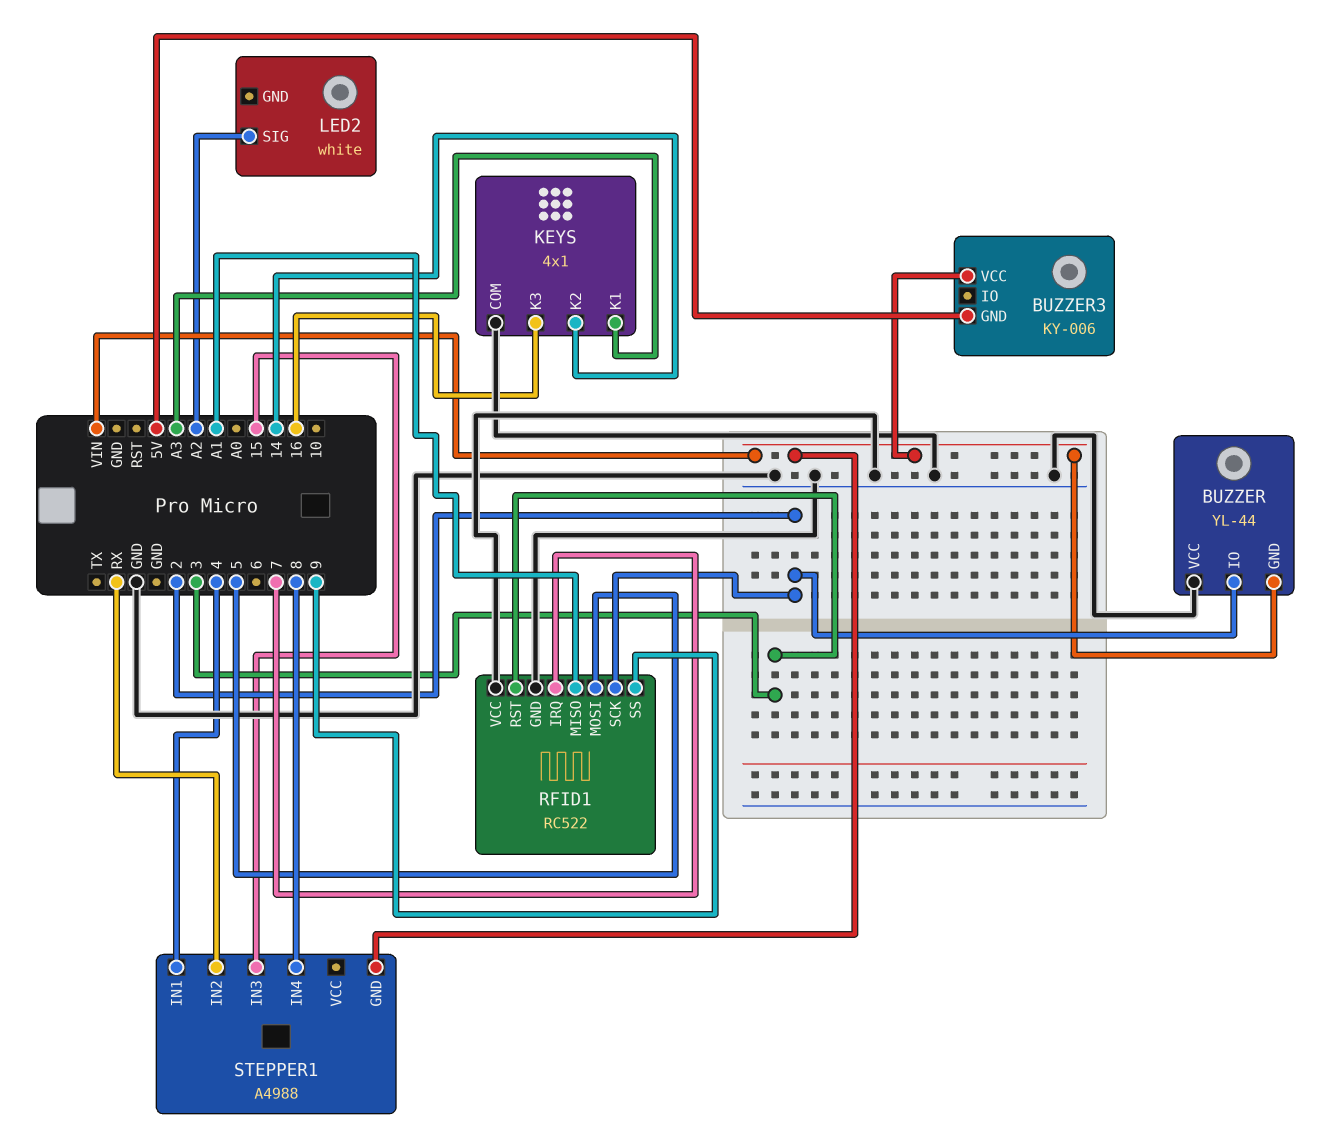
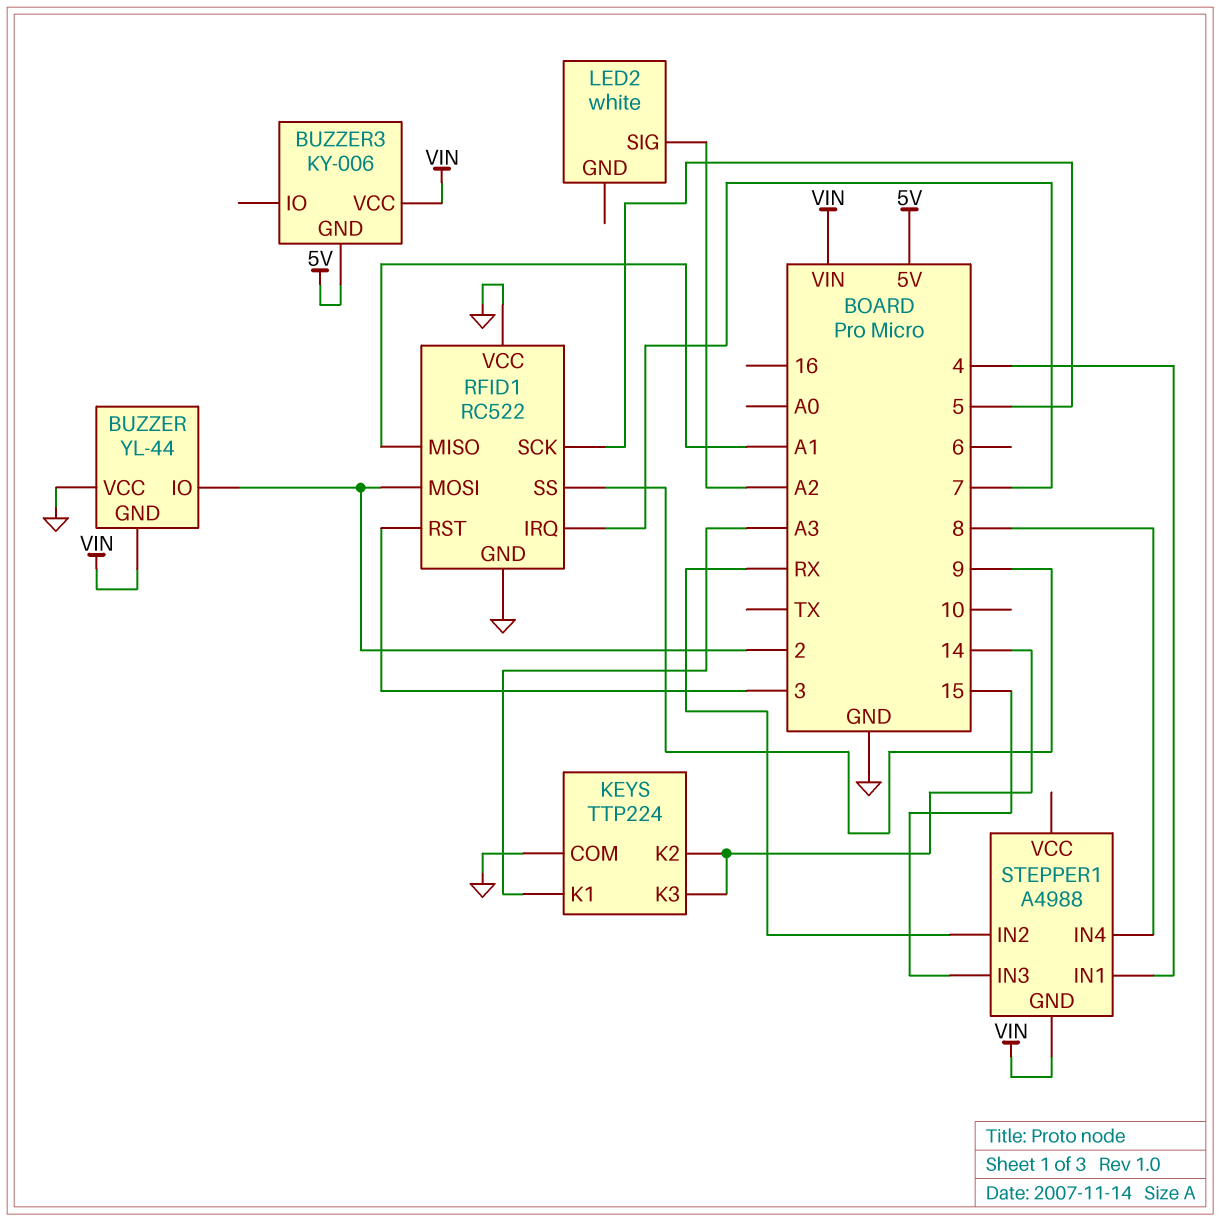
KEYS: 4x1 -> TTP224
KEYS pin K3: 16 -> 14
RFID1 pin MOSI: 5 -> 2
RFID1 pin SCK: 2 -> 5

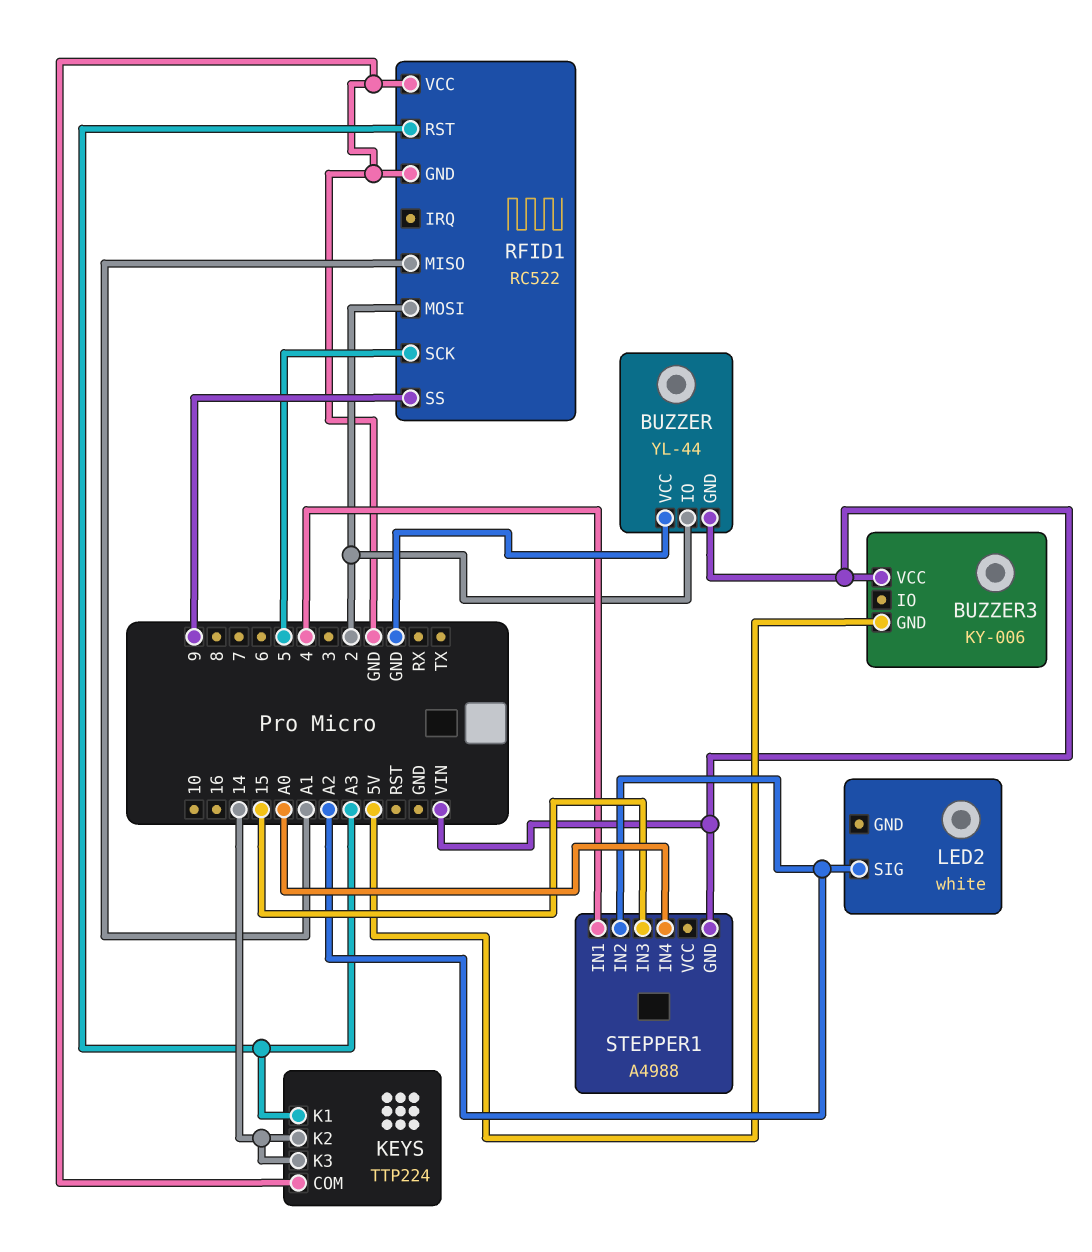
RFID1 pin IRQ: 7 -> none
RFID1 pin RST: 3 -> A3
STEPPER1 pin IN2: RX -> A2
STEPPER1 pin IN4: 8 -> A0

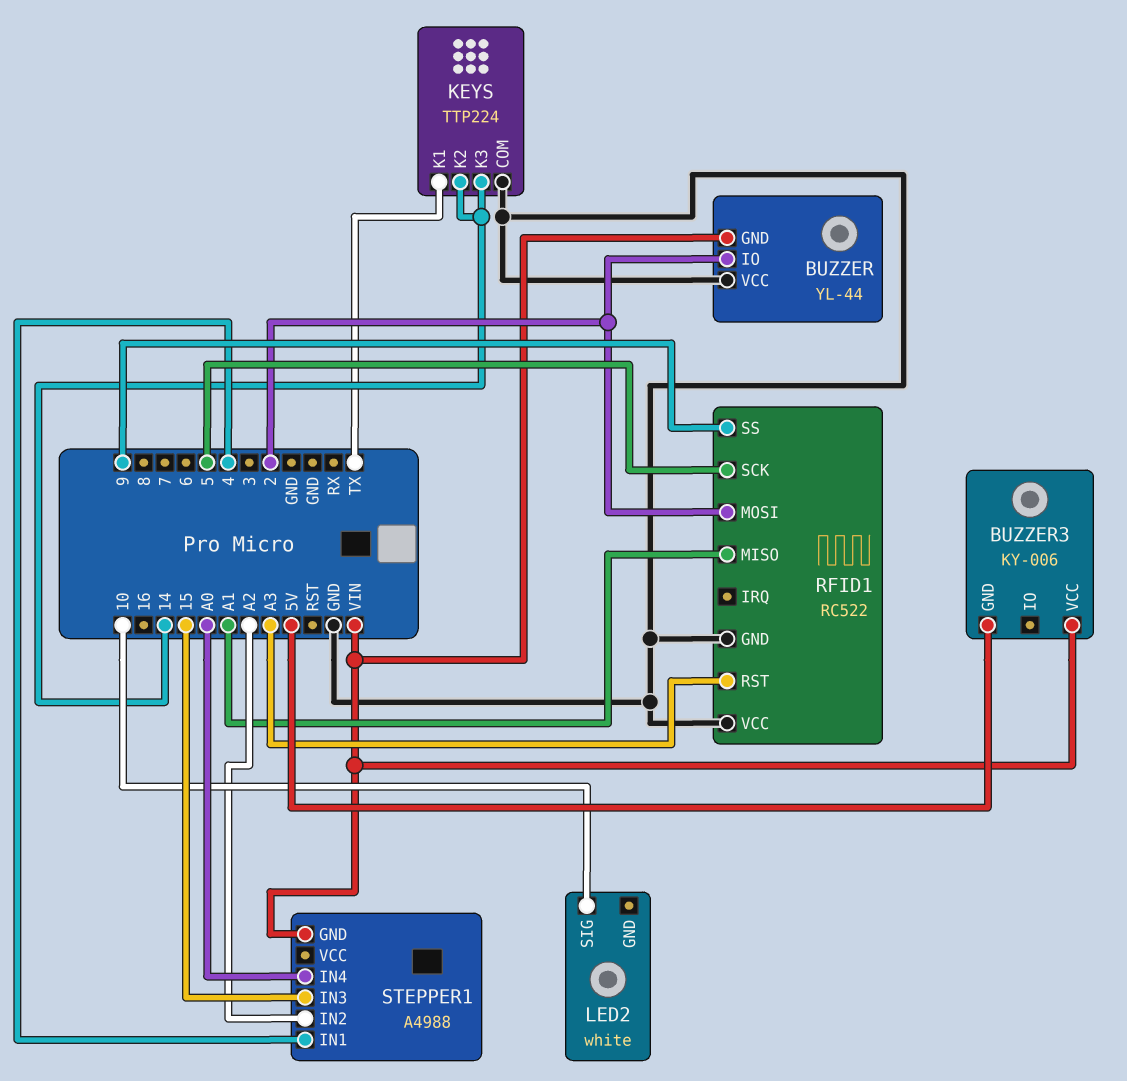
KEYS pin K1: A3 -> TX
LED2 pin SIG: A2 -> 10

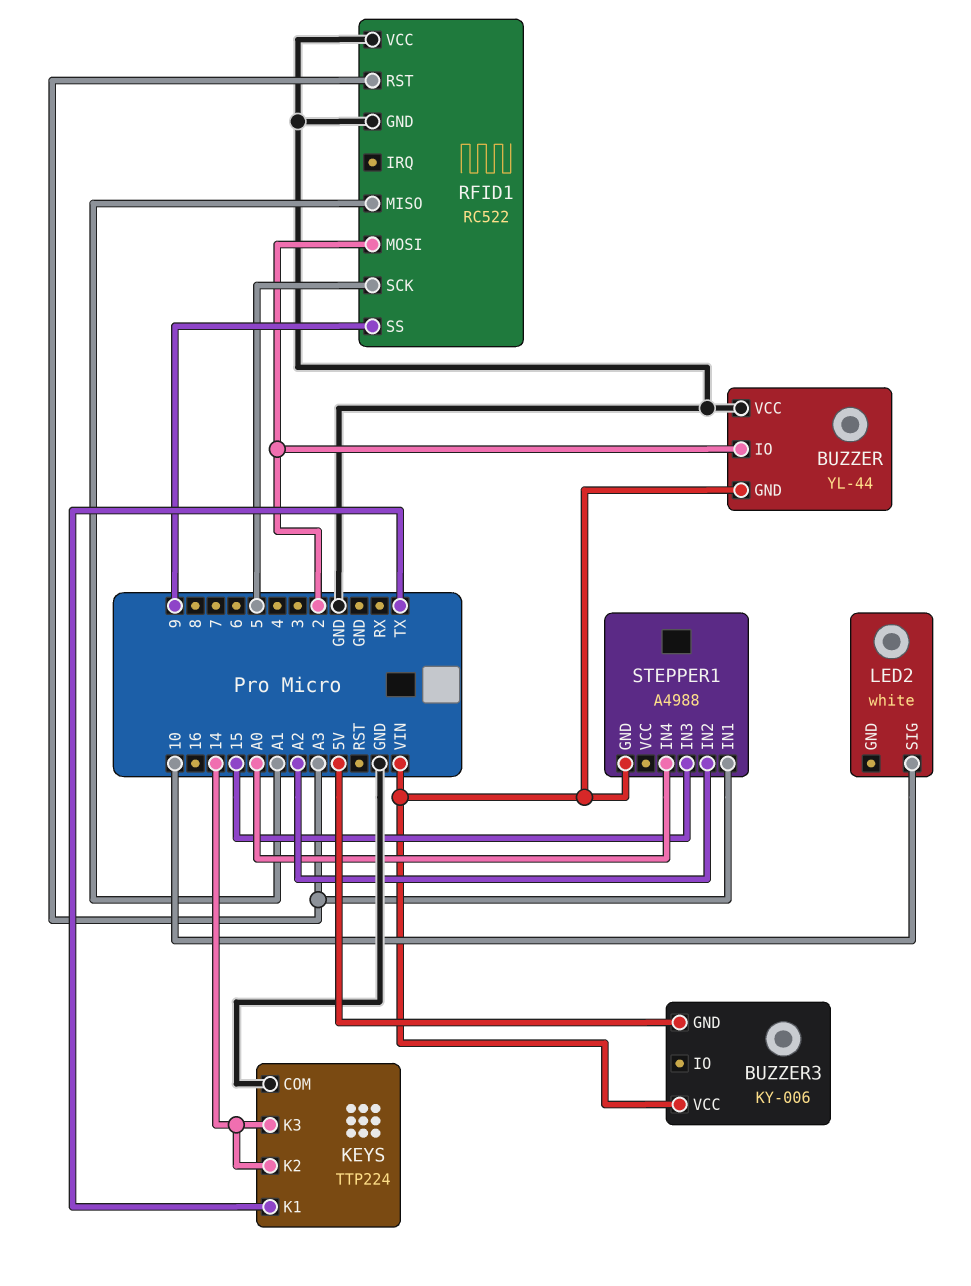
STEPPER1 pin IN1: 4 -> A3

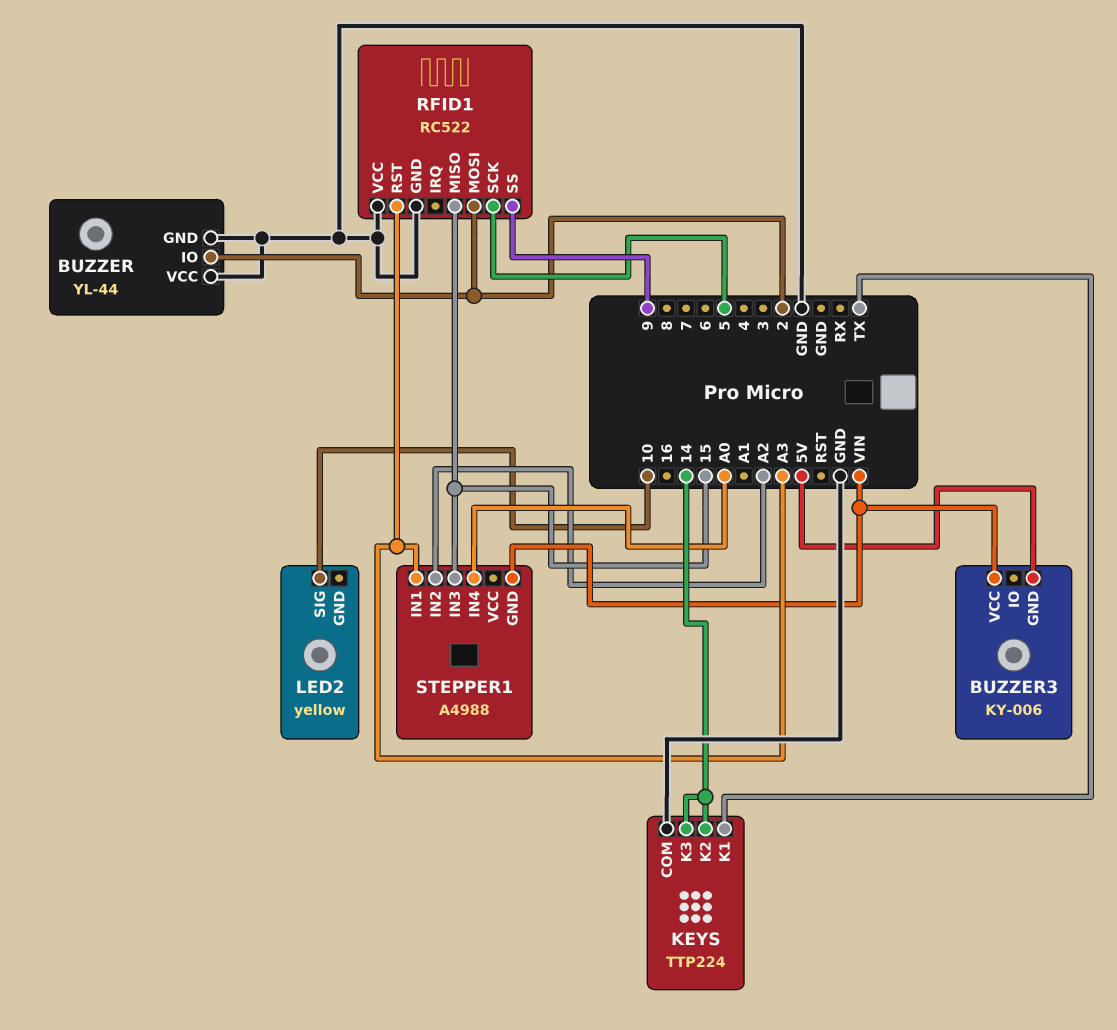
BUZZER pin GND: VIN -> GND
LED2: white -> yellow
RFID1 pin MISO: A1 -> 15

